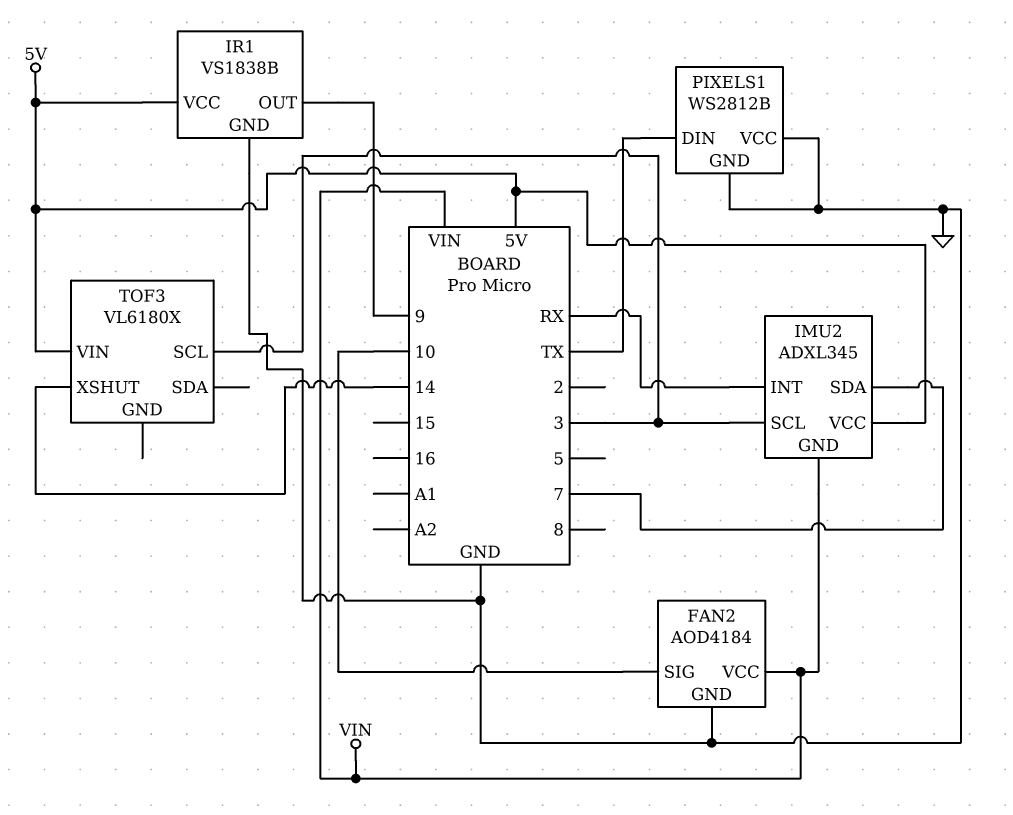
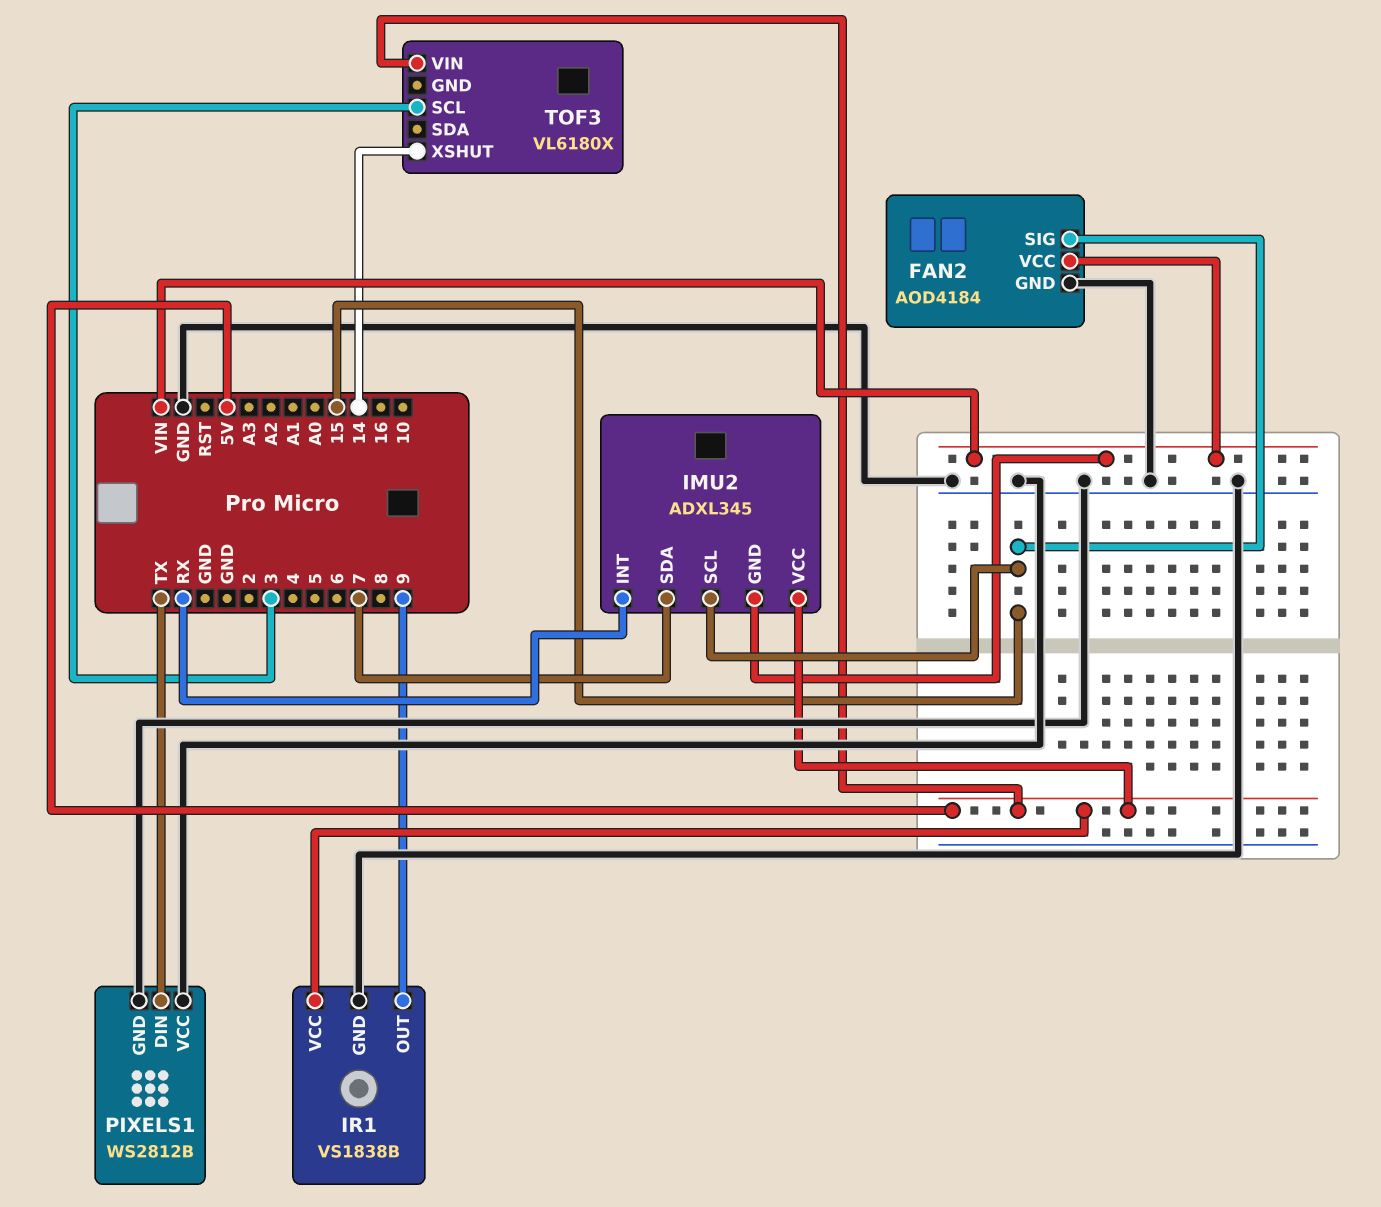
FAN2 pin SIG: 10 -> 15
IMU2 pin SCL: 3 -> 15

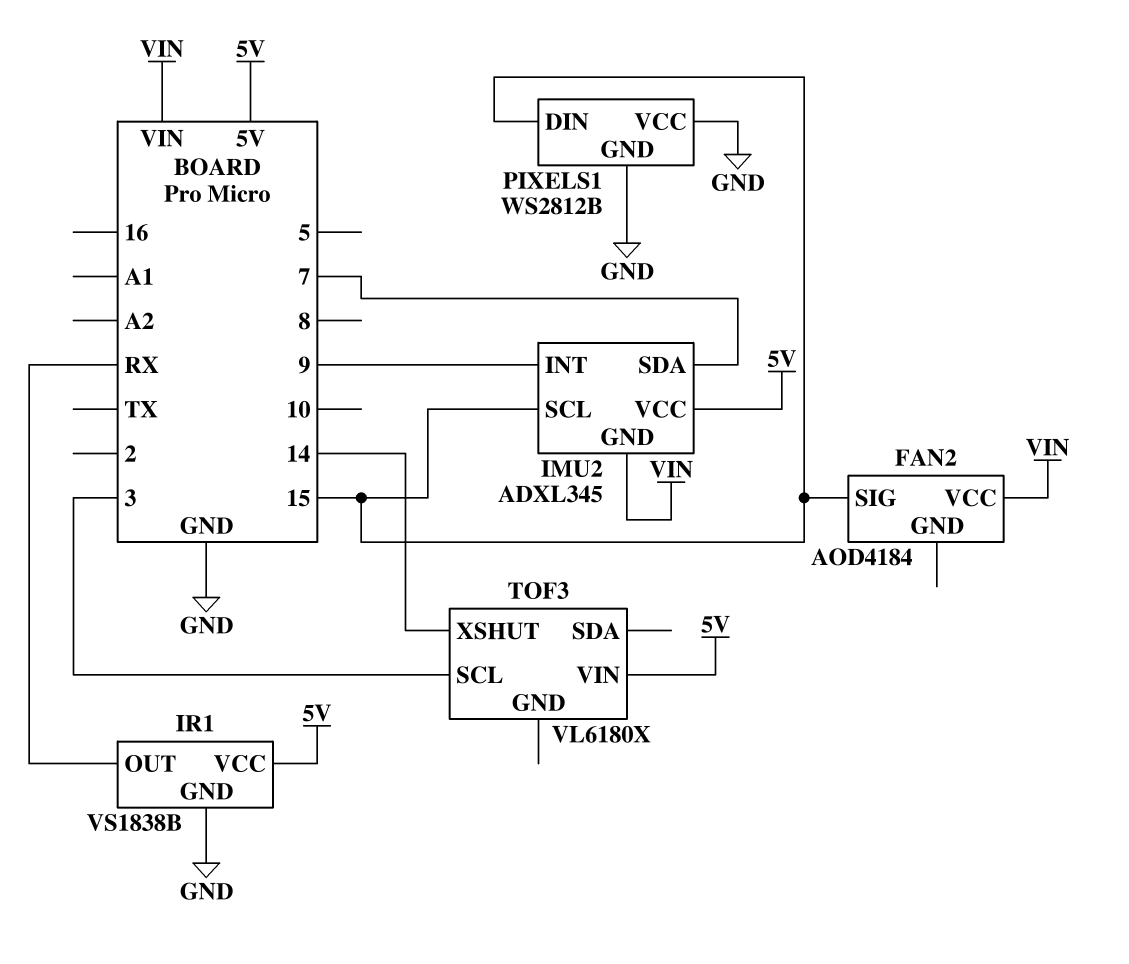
FAN2 pin GND: GND -> none
IMU2 pin INT: RX -> 9
IR1 pin OUT: 9 -> RX
PIXELS1 pin DIN: TX -> 15

